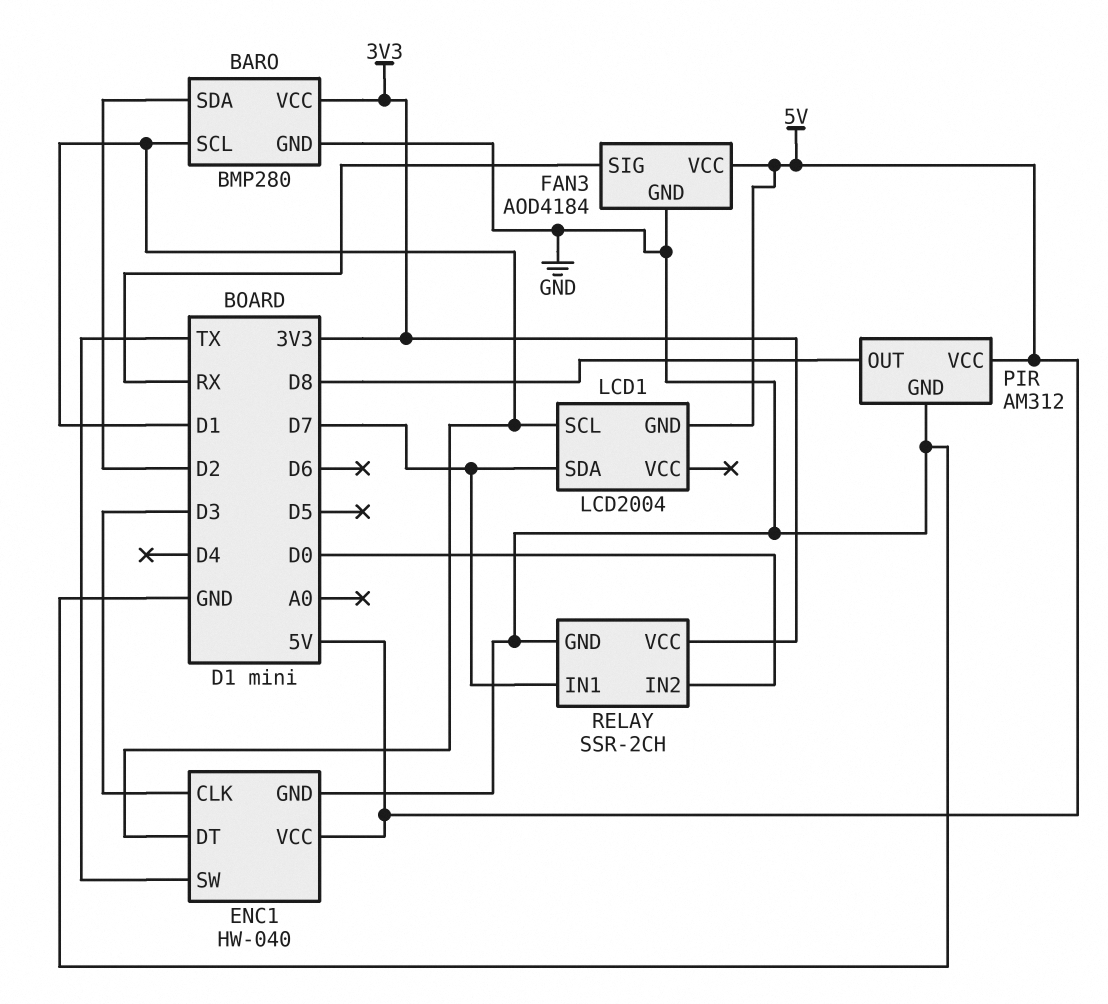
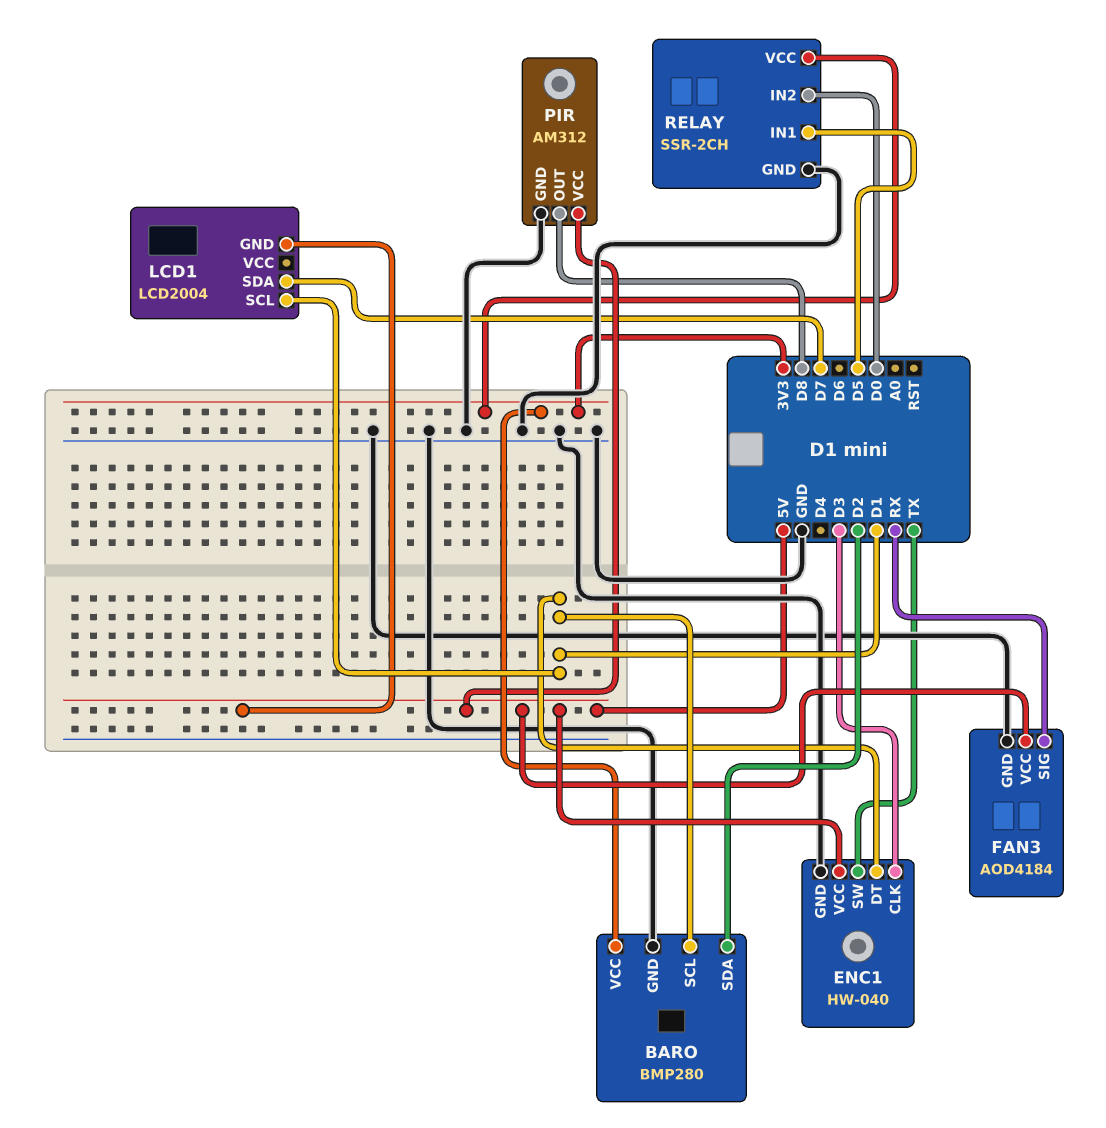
RELAY pin IN1: D7 -> D5

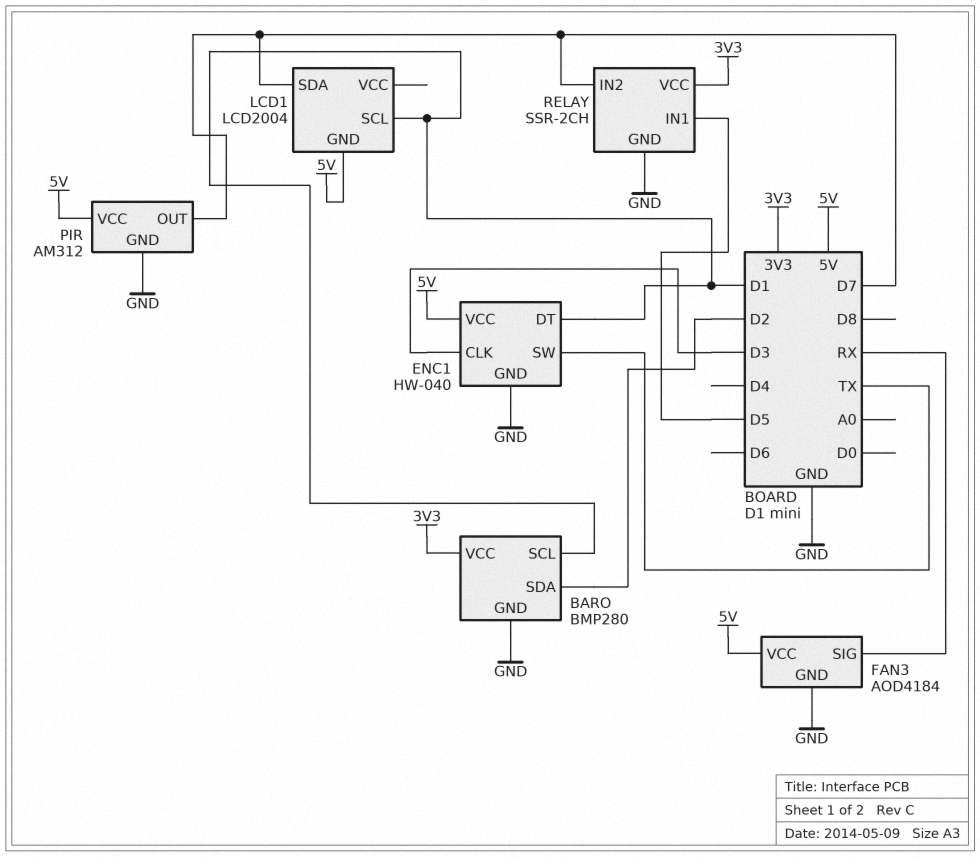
PIR pin OUT: D8 -> D7
RELAY pin IN2: D0 -> D7

